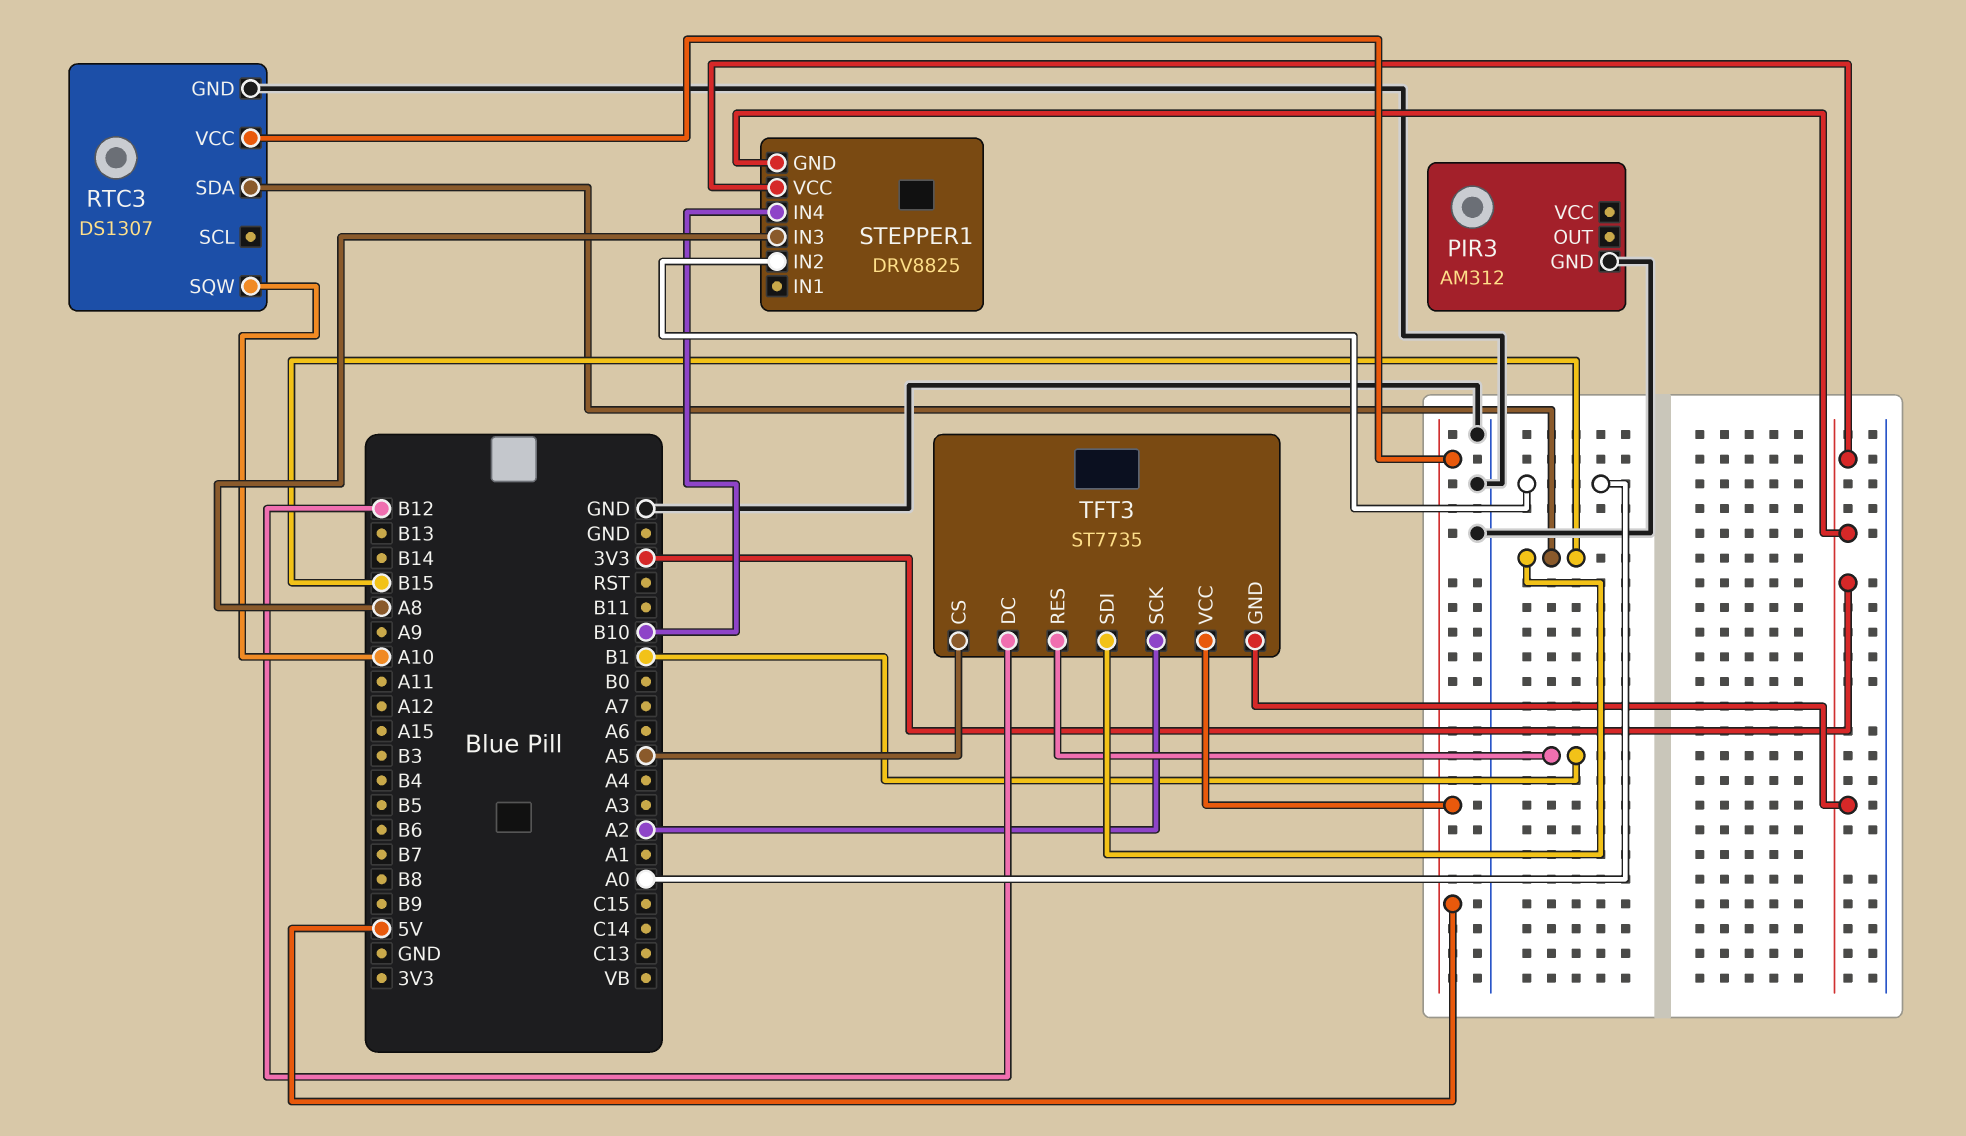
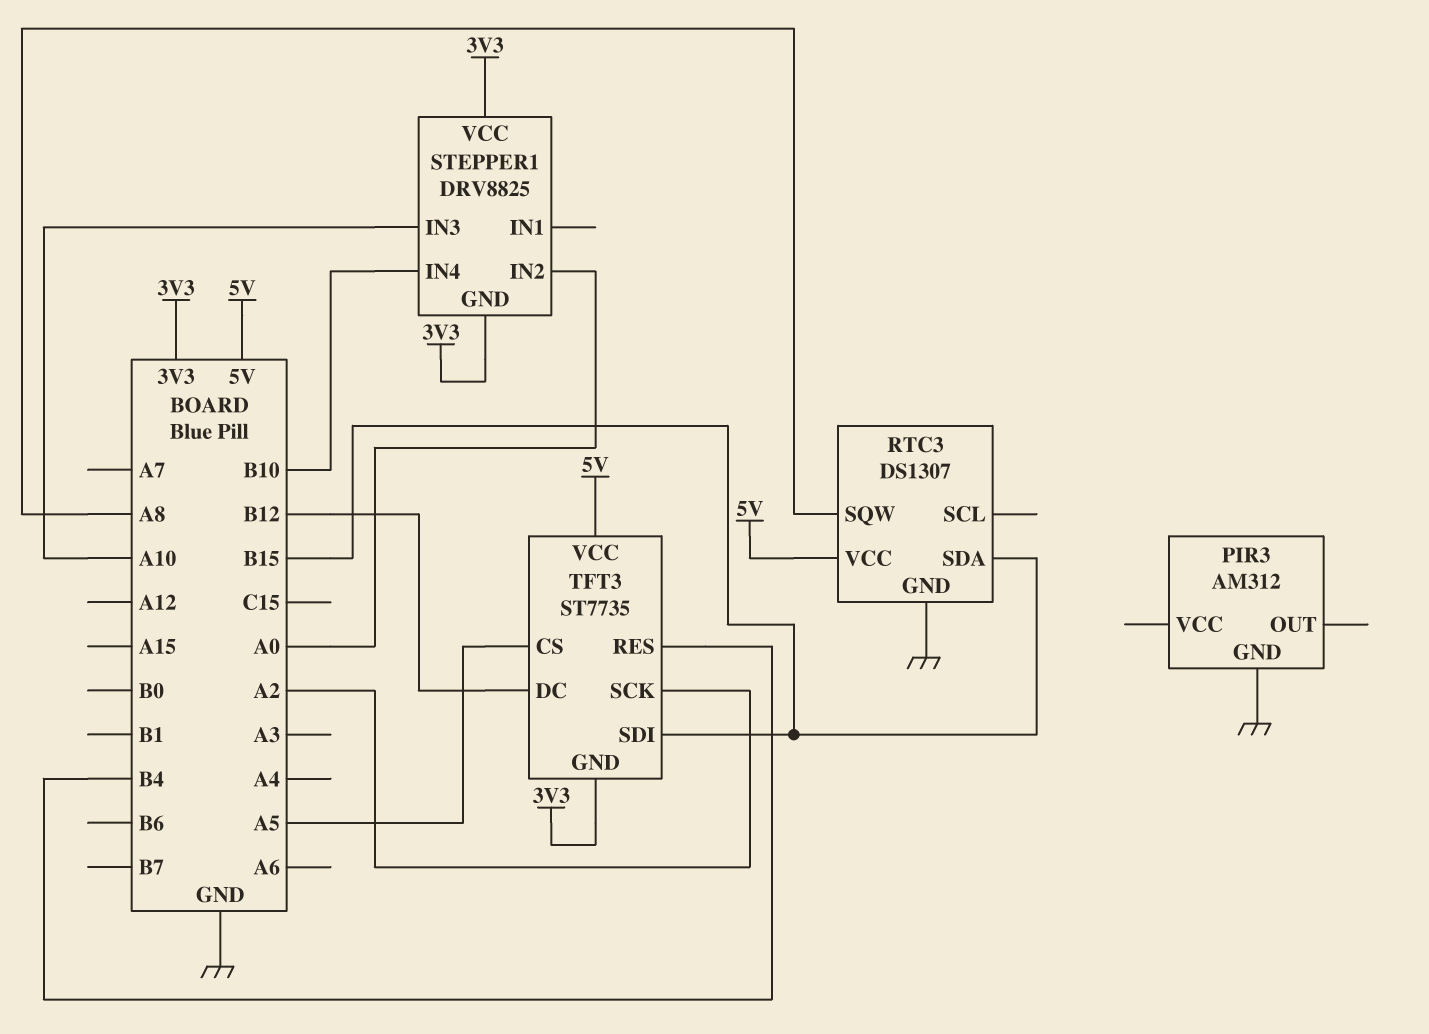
RTC3 pin SQW: A10 -> A8
STEPPER1 pin IN3: A8 -> A10
TFT3 pin RES: B1 -> B4

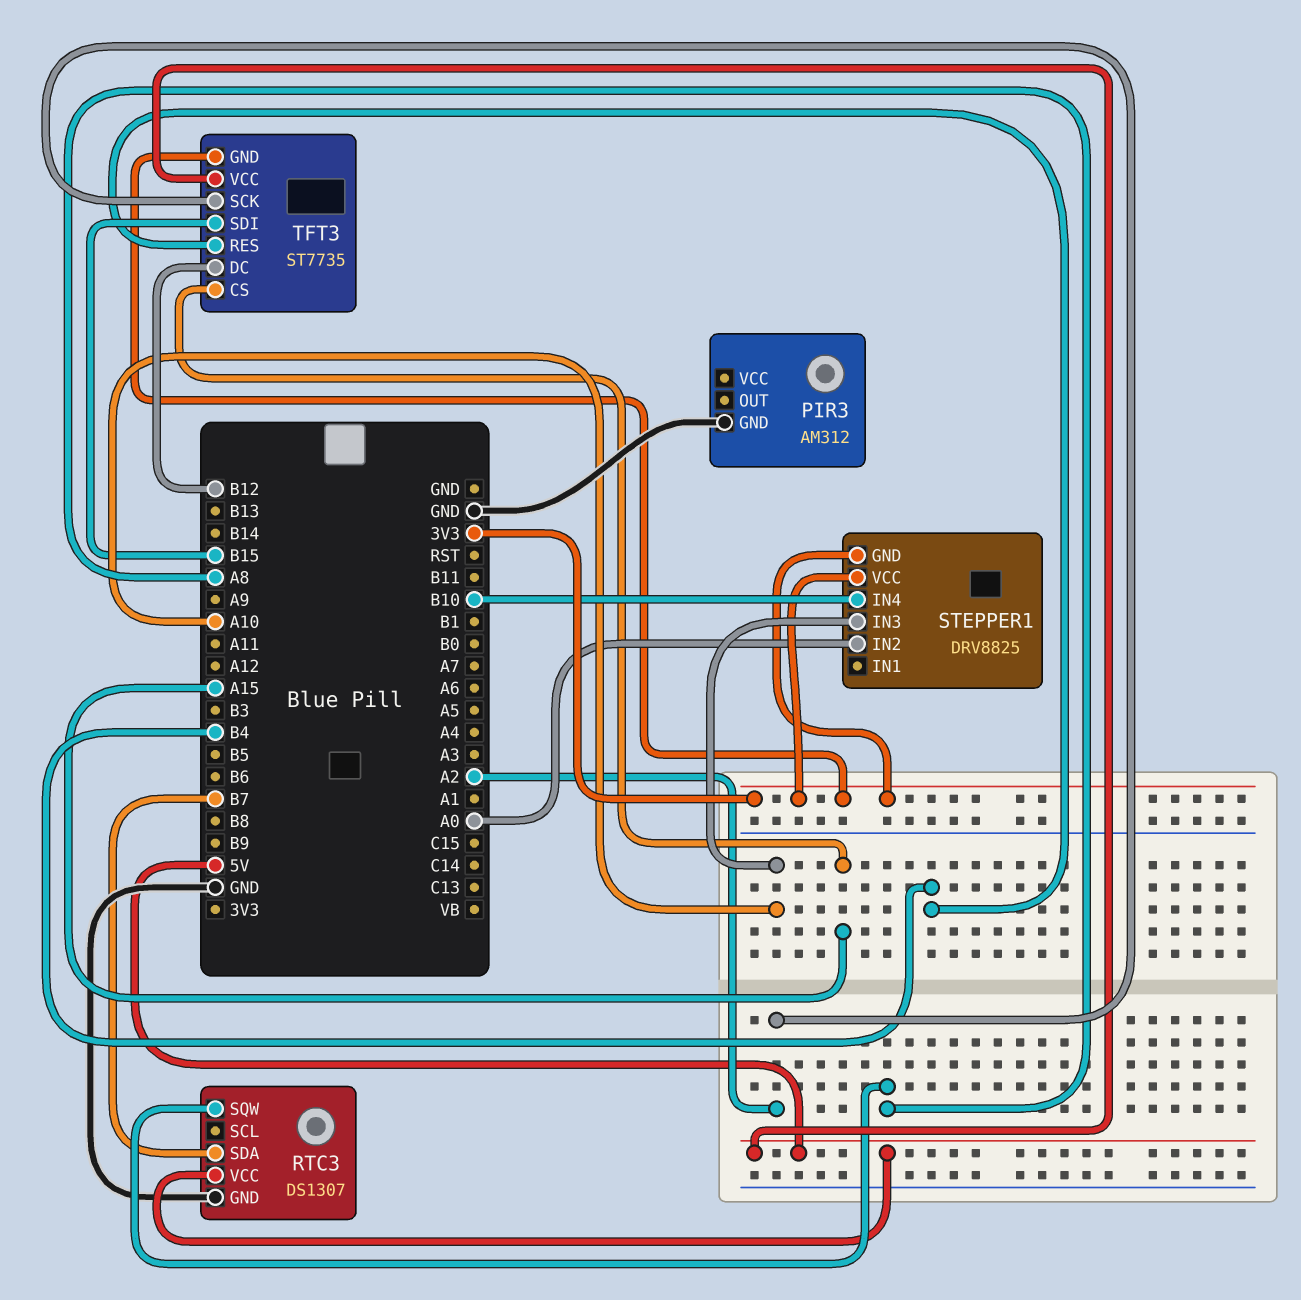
RTC3 pin SDA: B15 -> B7
TFT3 pin CS: A5 -> A15

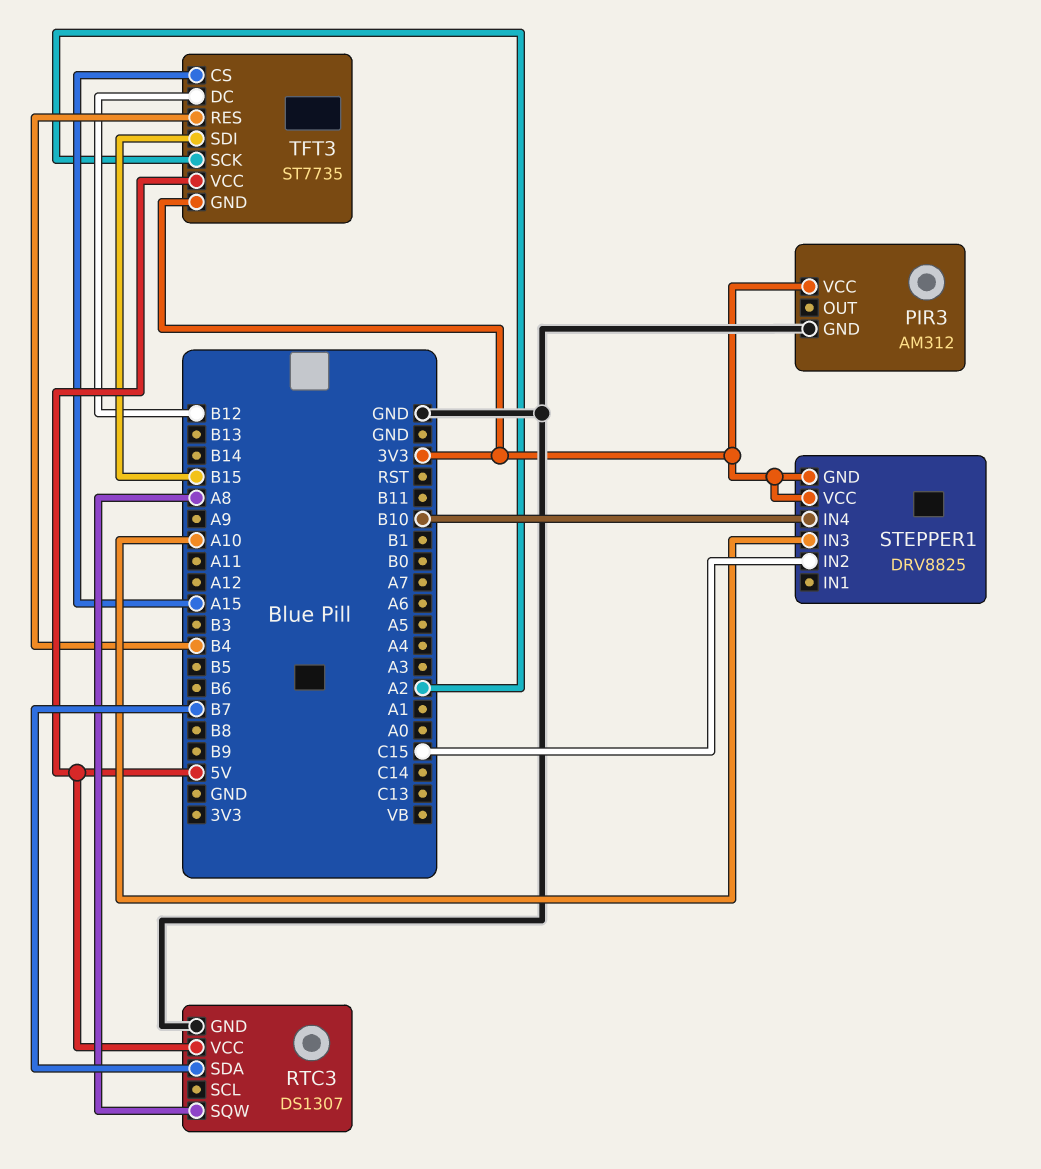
PIR3 pin VCC: none -> 3V3
STEPPER1 pin IN2: A0 -> C15

